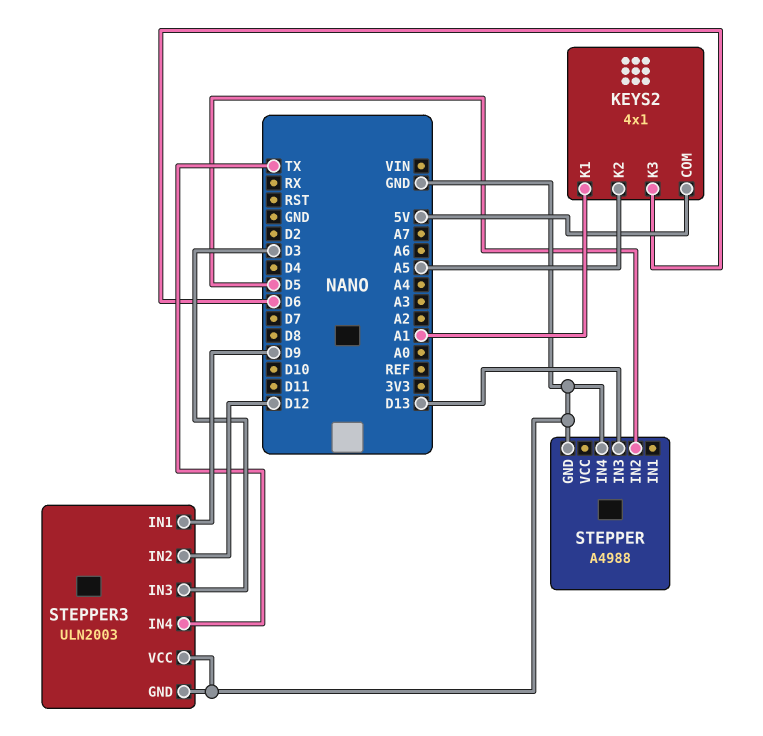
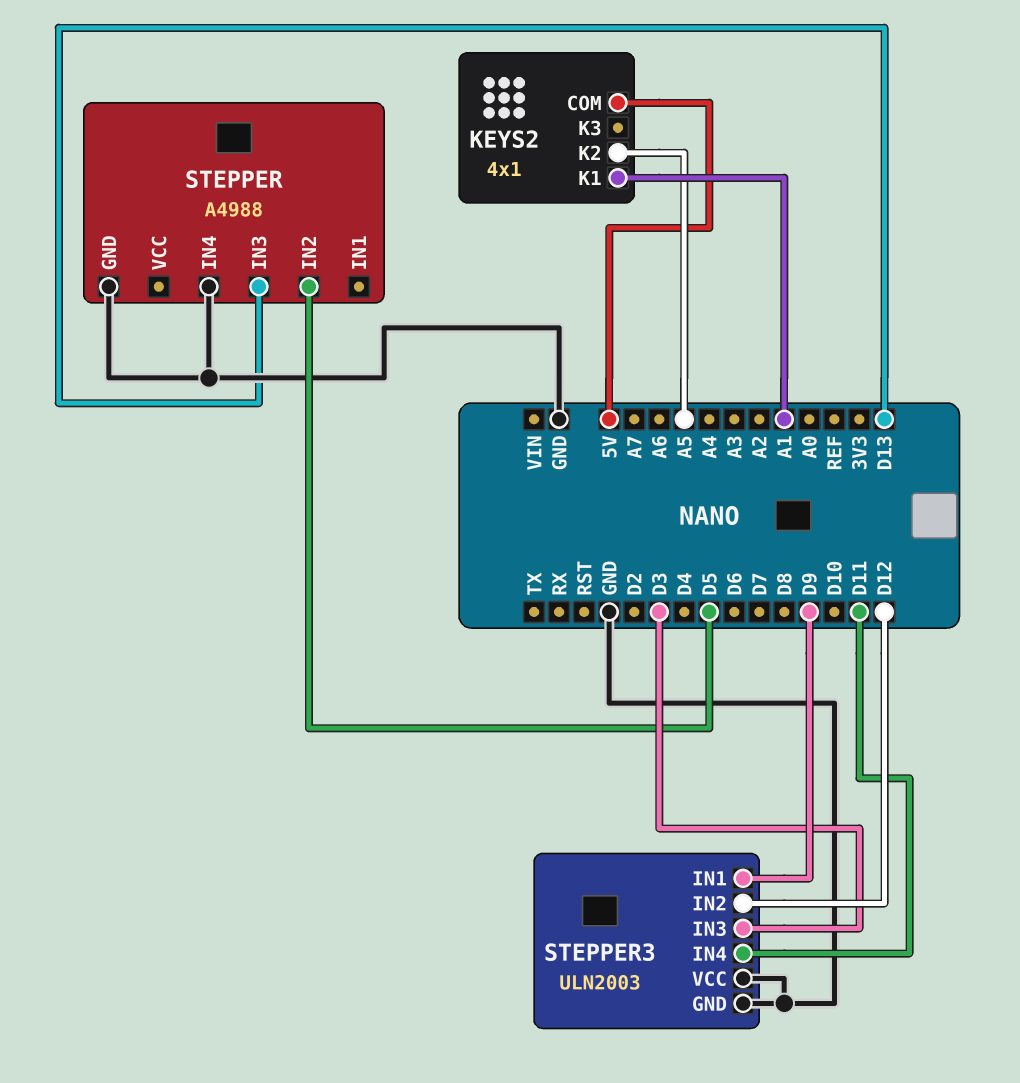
KEYS2 pin K3: D6 -> none
STEPPER3 pin IN4: TX -> D11

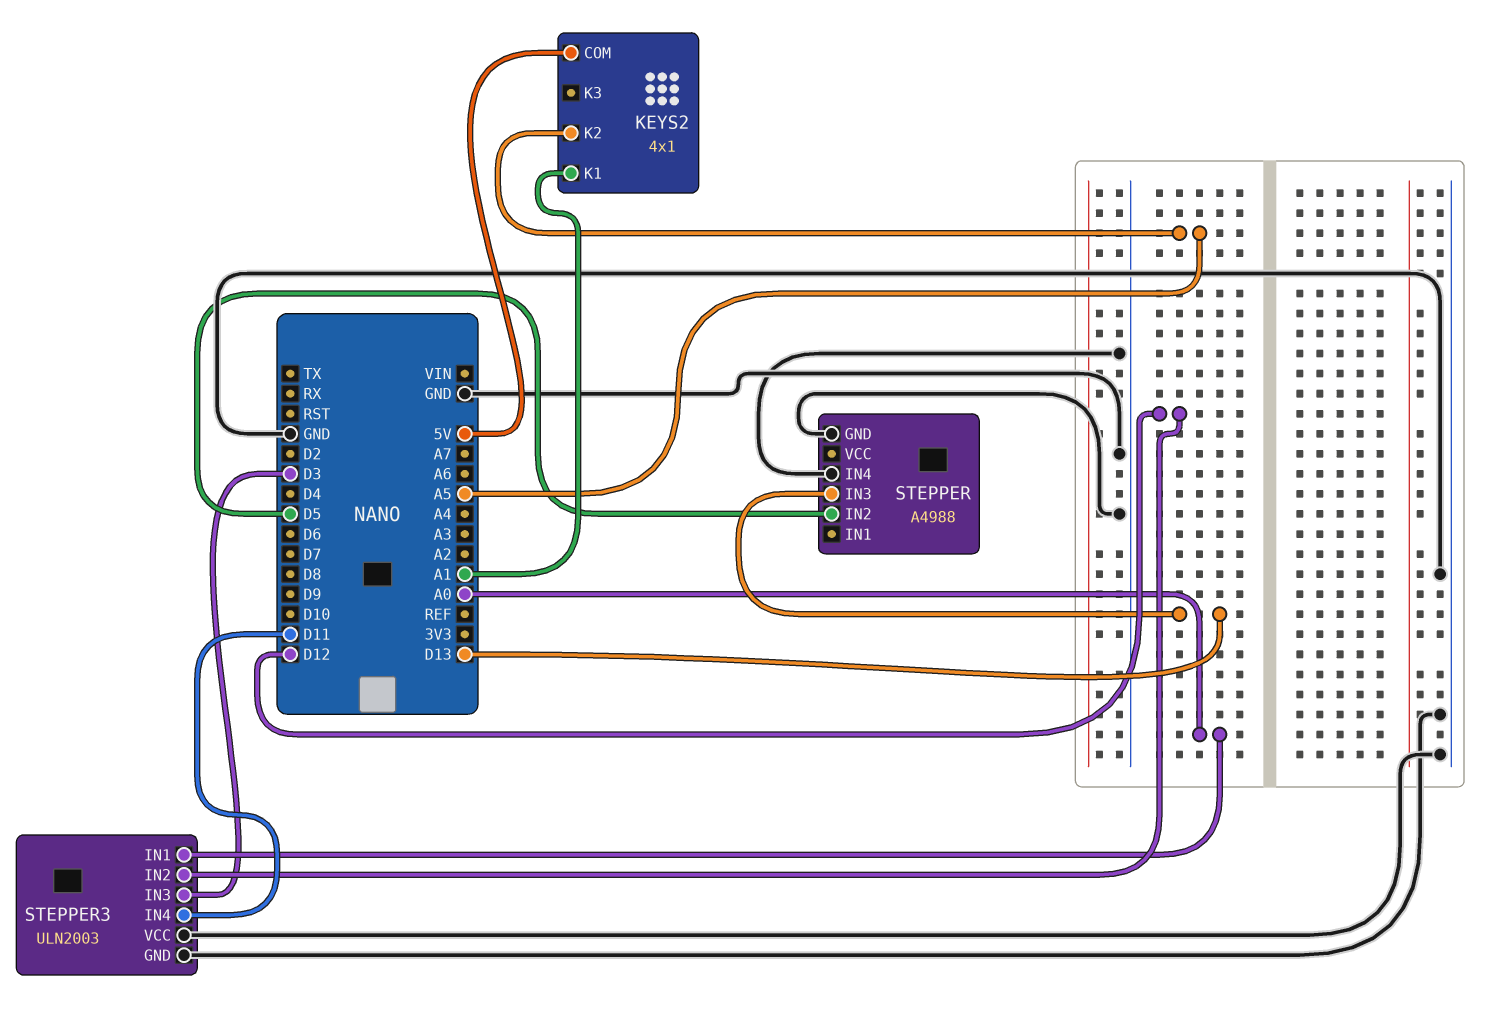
STEPPER3 pin IN1: D9 -> A0

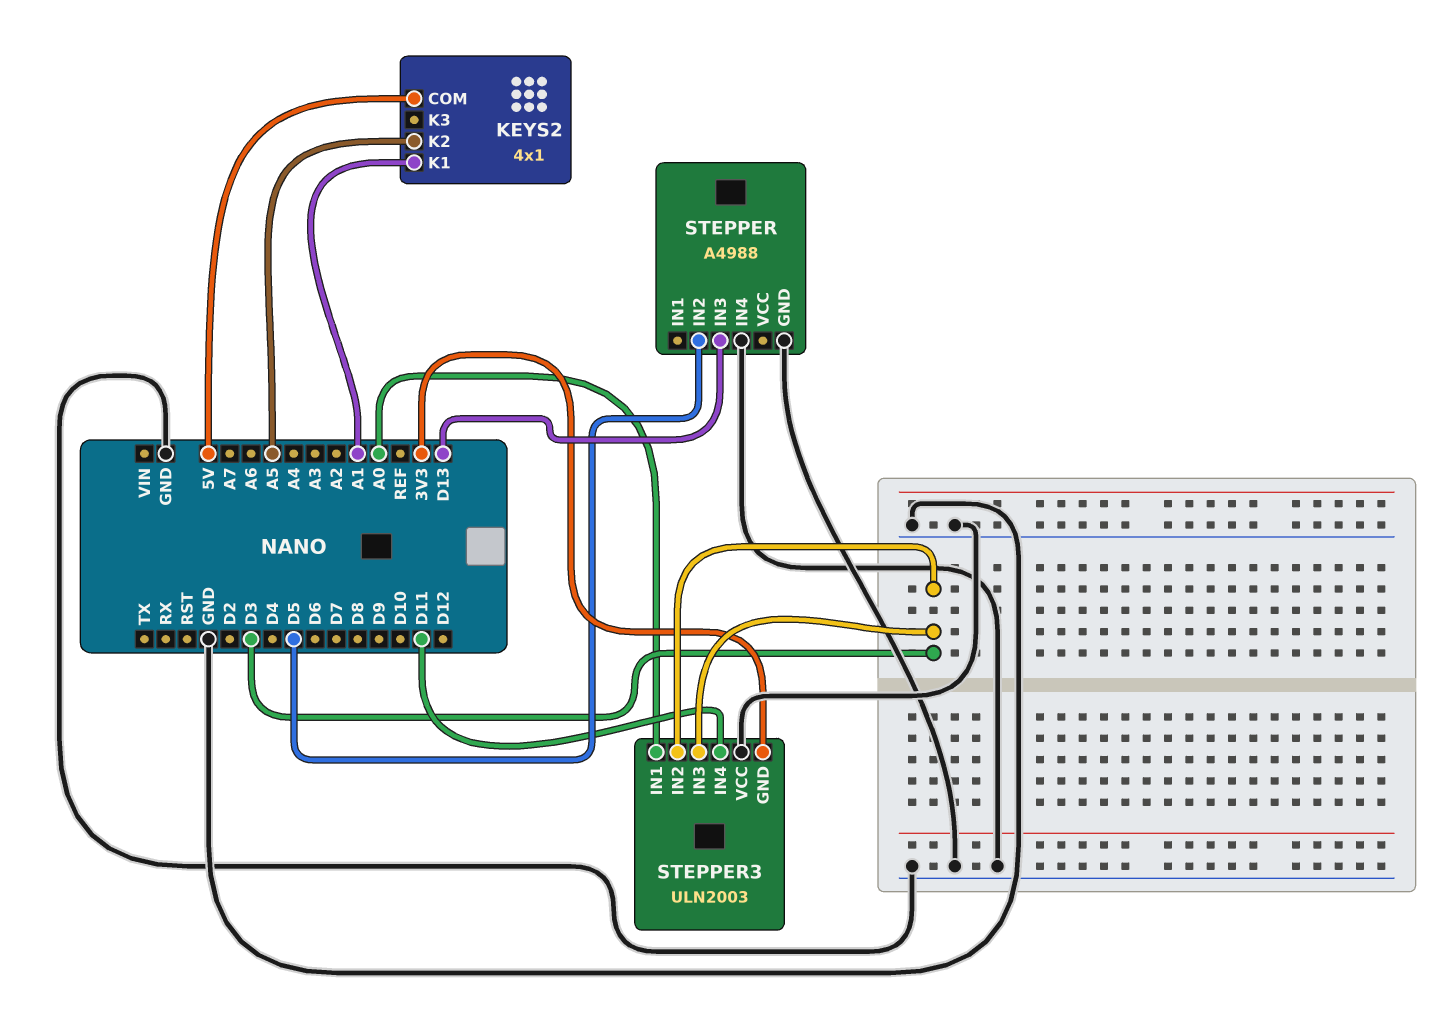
STEPPER3 pin GND: GND -> 3V3
STEPPER3 pin IN2: D12 -> D3

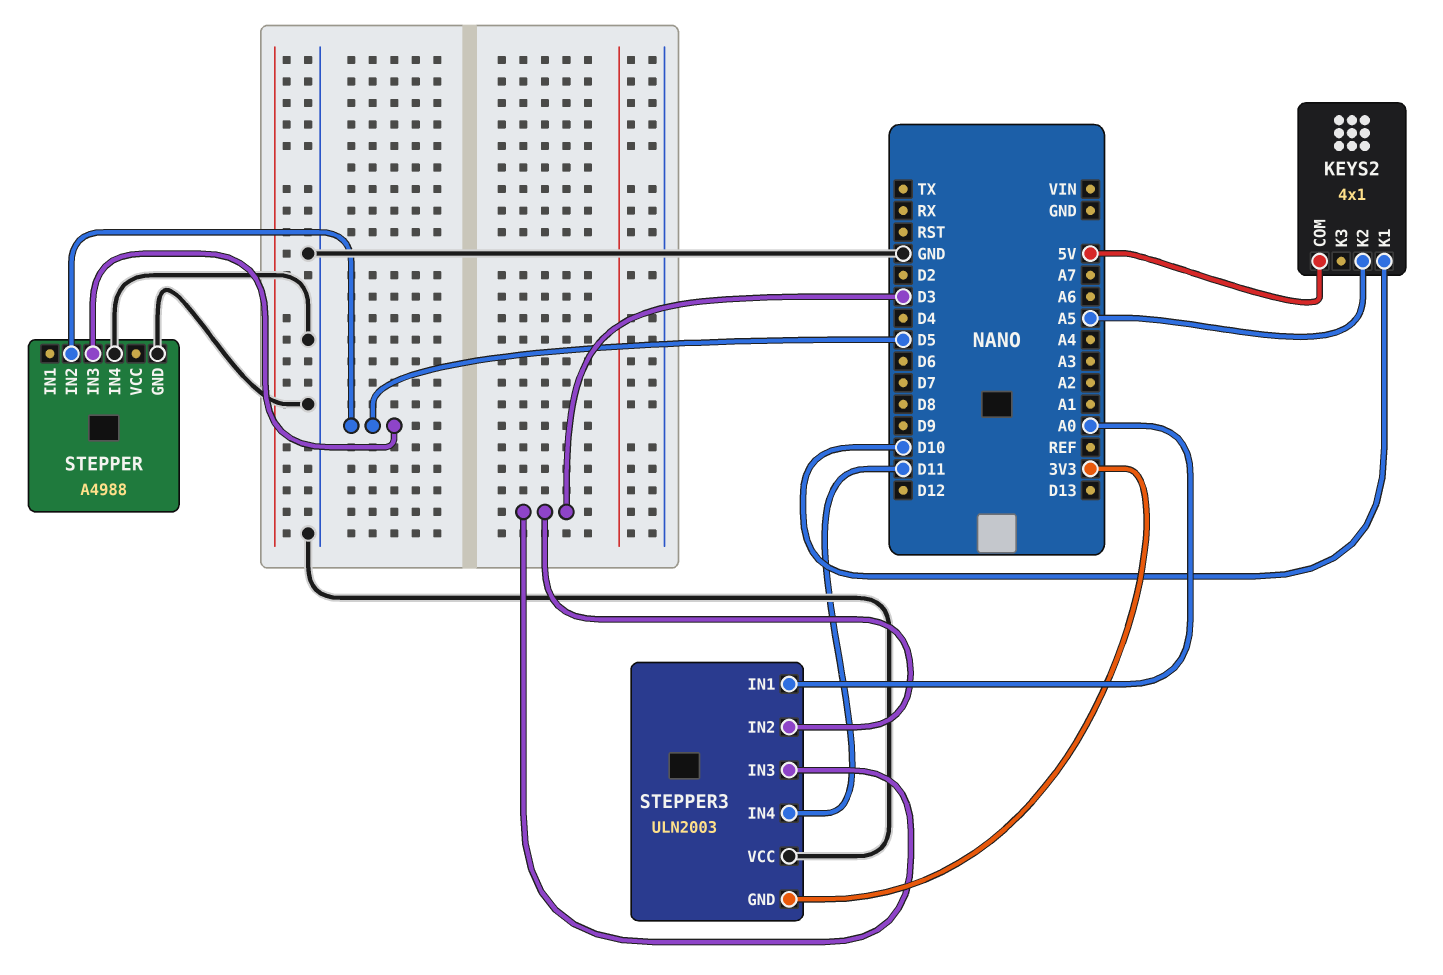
KEYS2 pin K1: A1 -> D10
STEPPER pin IN3: D13 -> D5

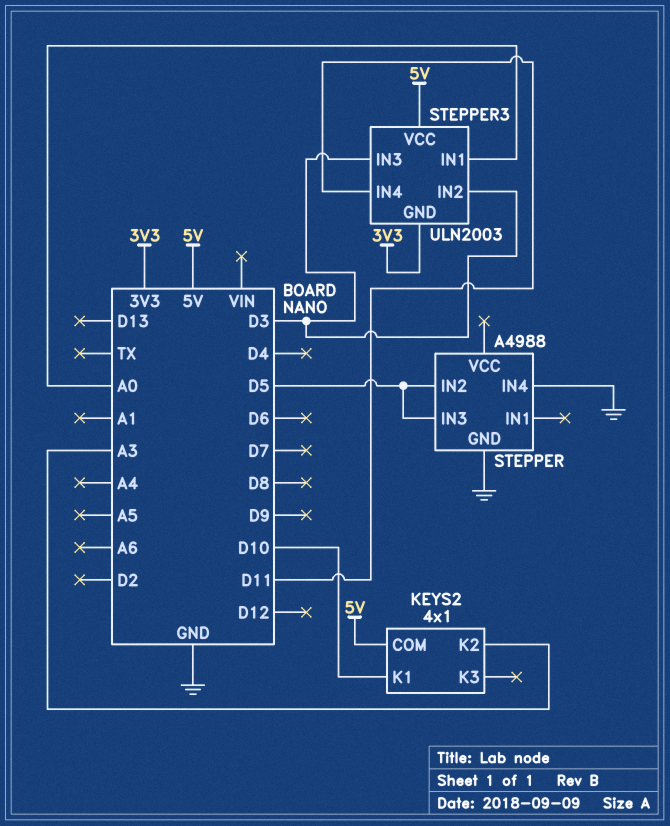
KEYS2 pin K2: A5 -> A3
STEPPER3 pin VCC: GND -> 5V

